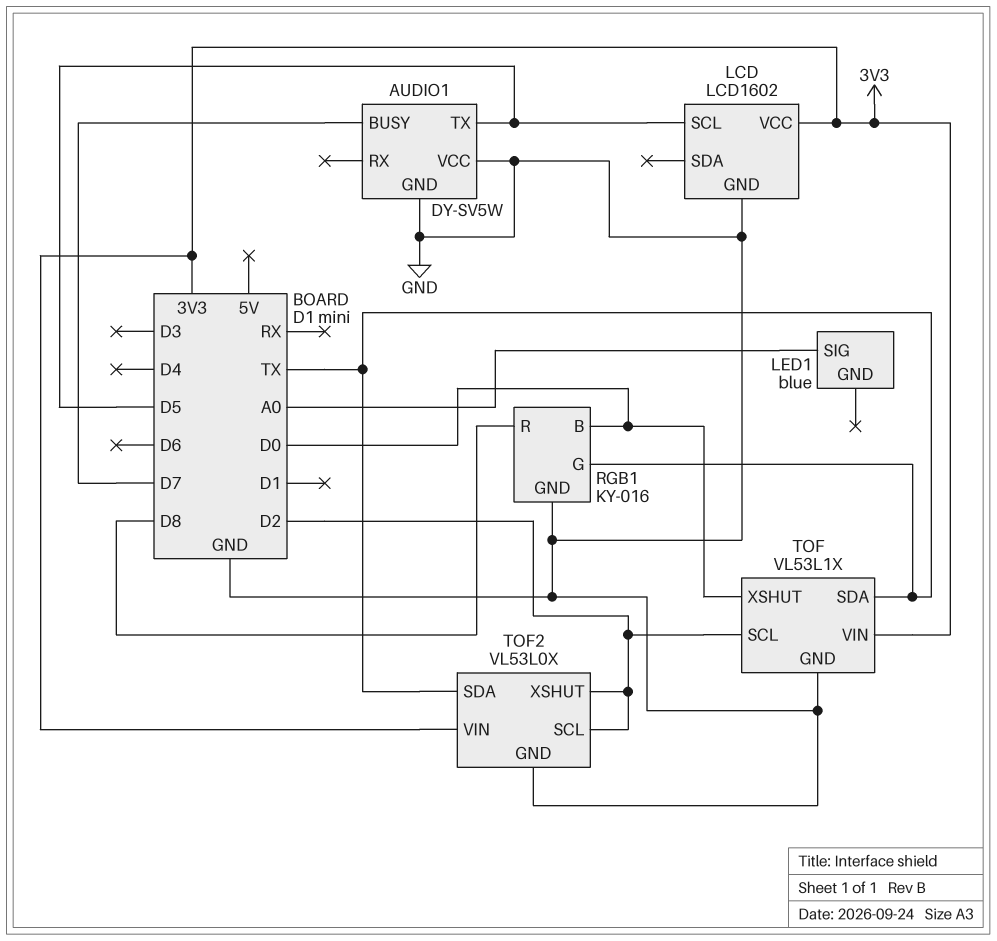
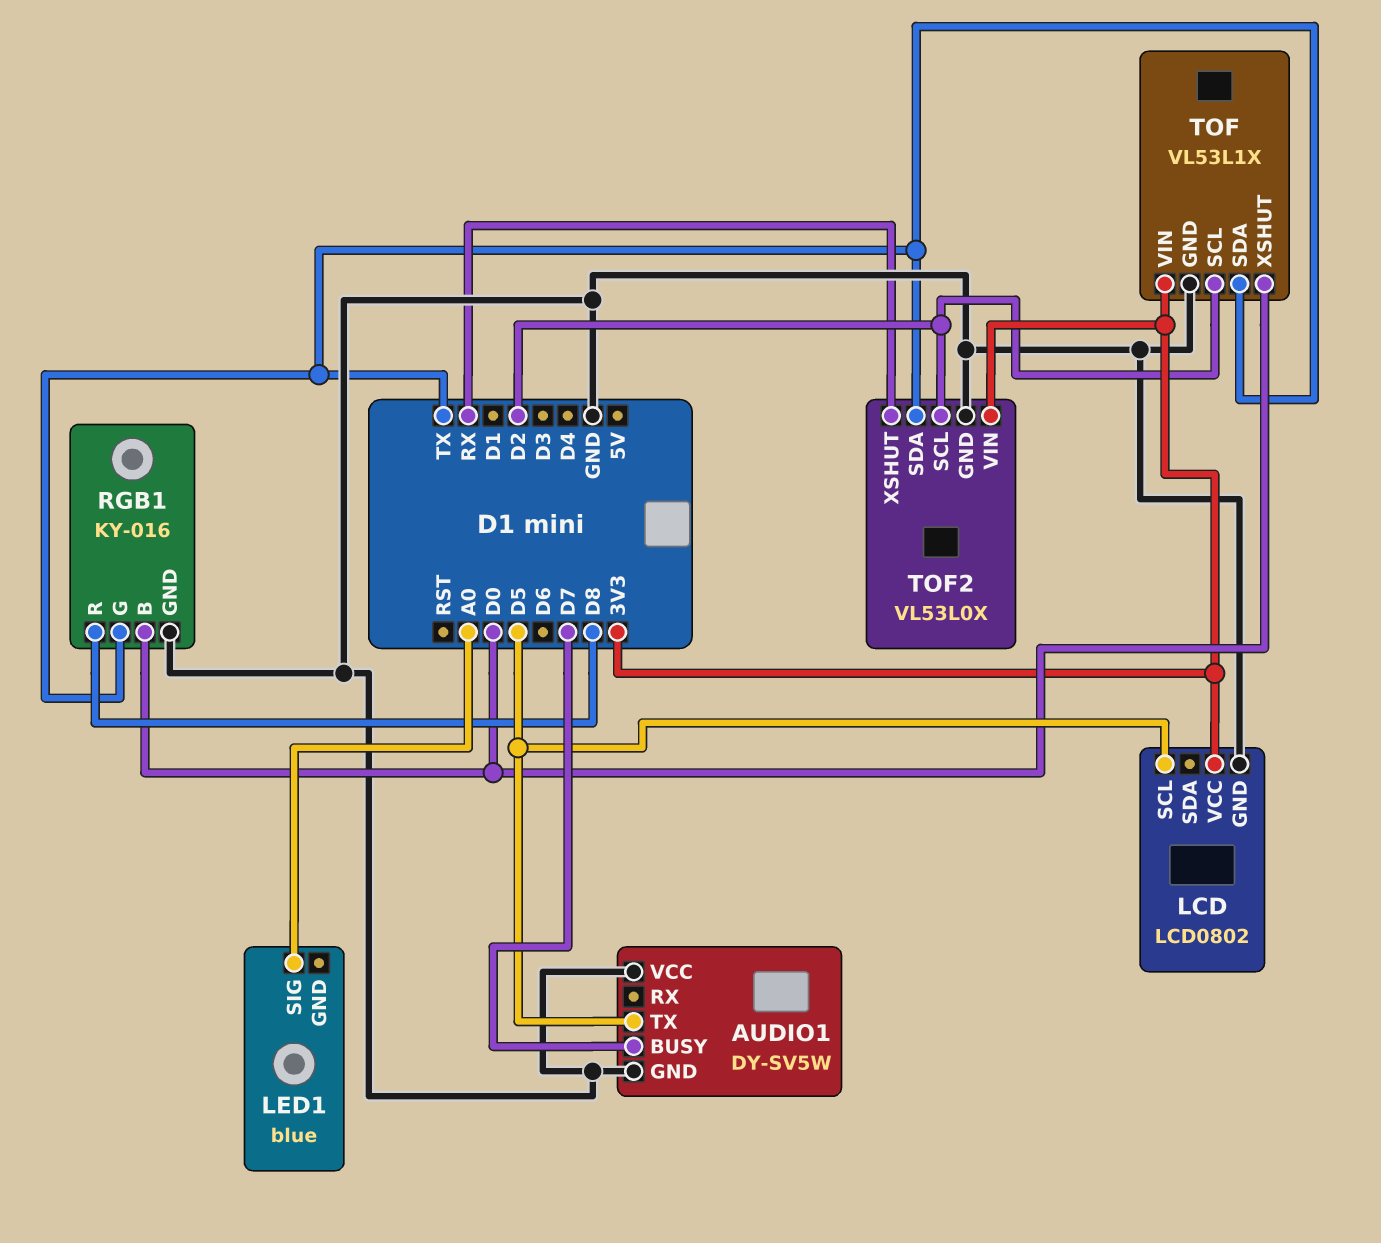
LCD: LCD1602 -> LCD0802
TOF2 pin XSHUT: D2 -> RX

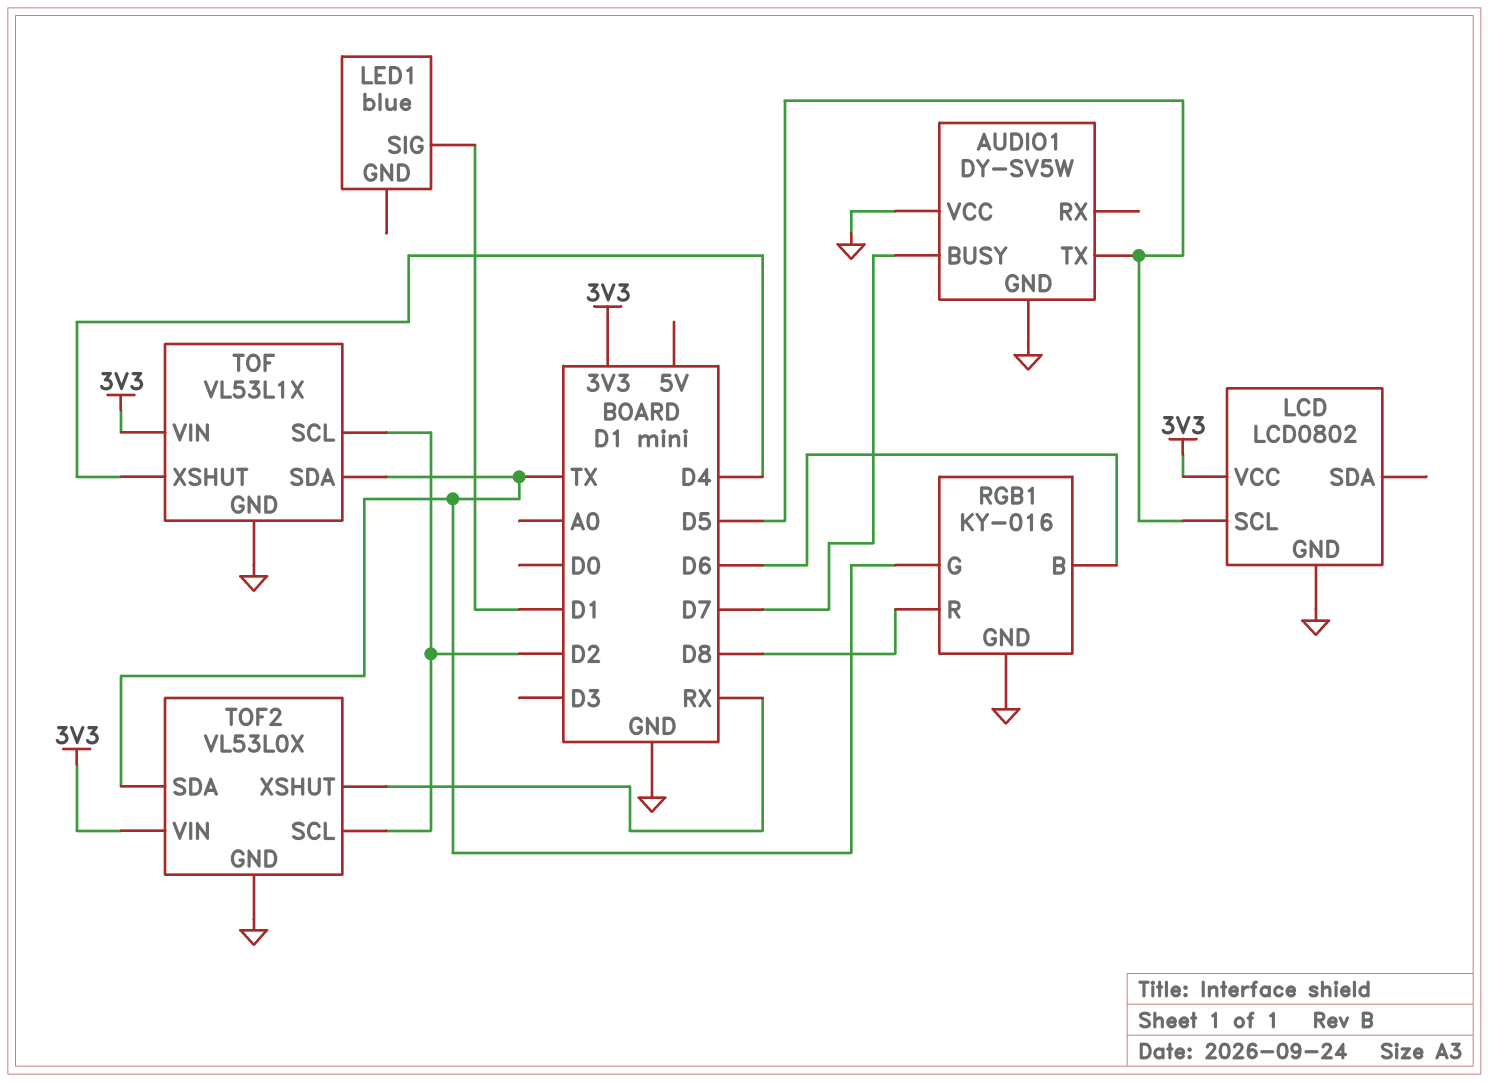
LED1 pin SIG: A0 -> D1
RGB1 pin B: D0 -> D6
TOF pin XSHUT: D0 -> D4

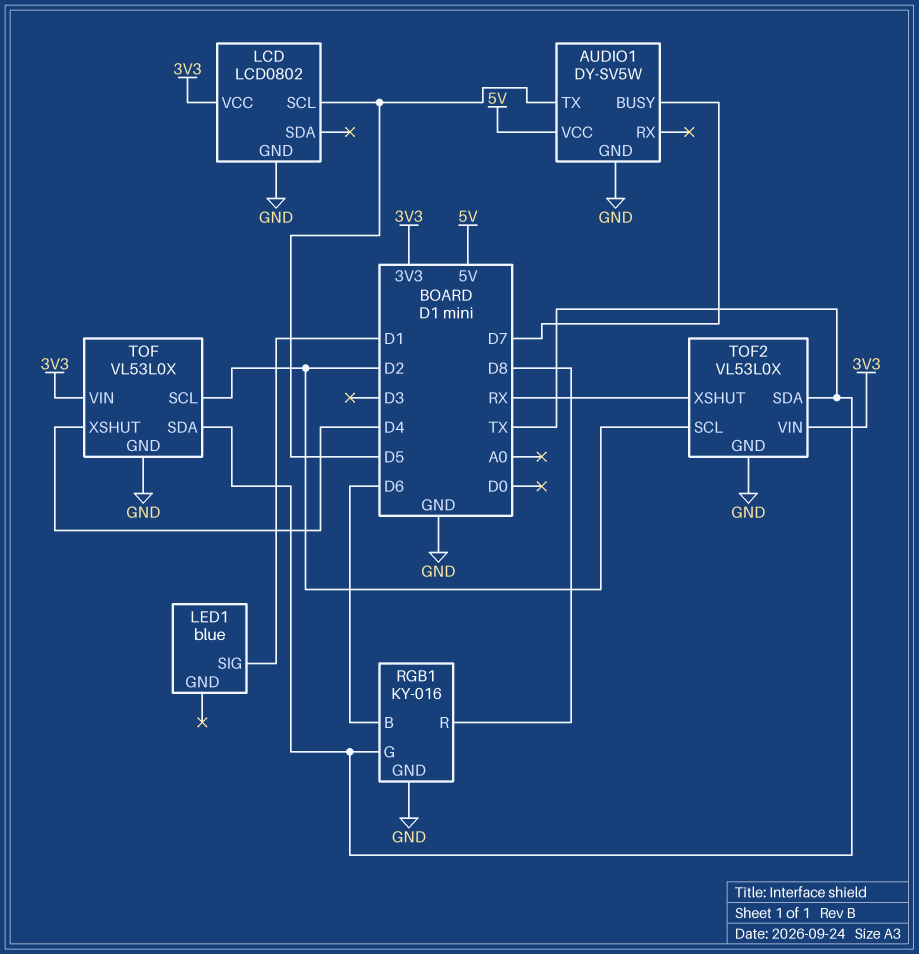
AUDIO1 pin VCC: GND -> 5V
TOF: VL53L1X -> VL53L0X

